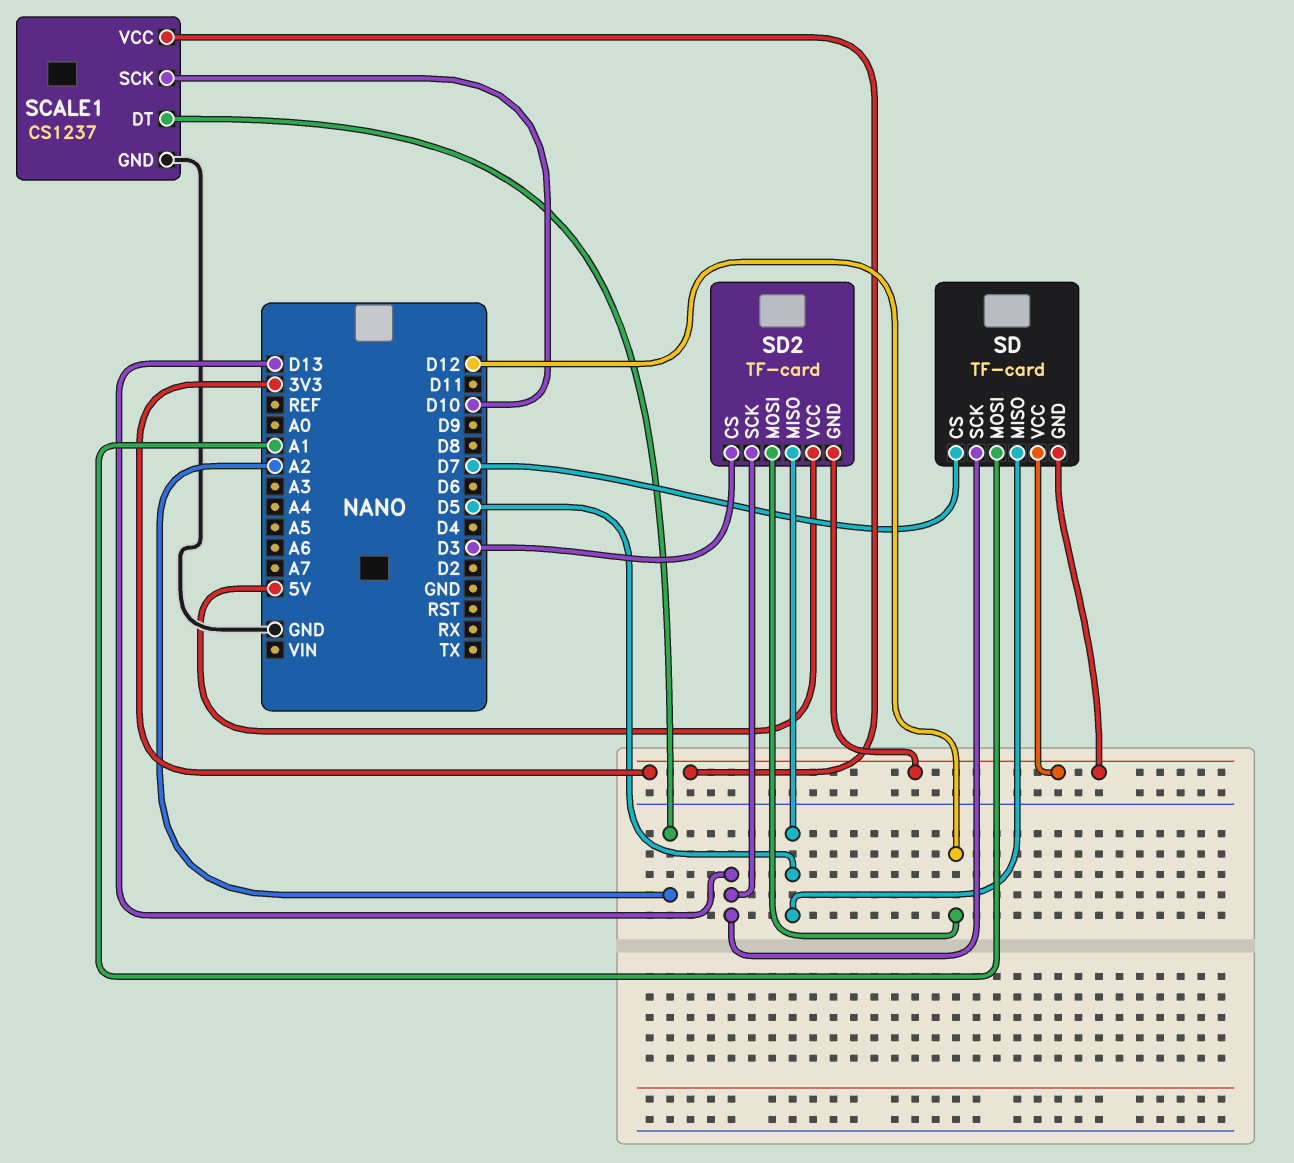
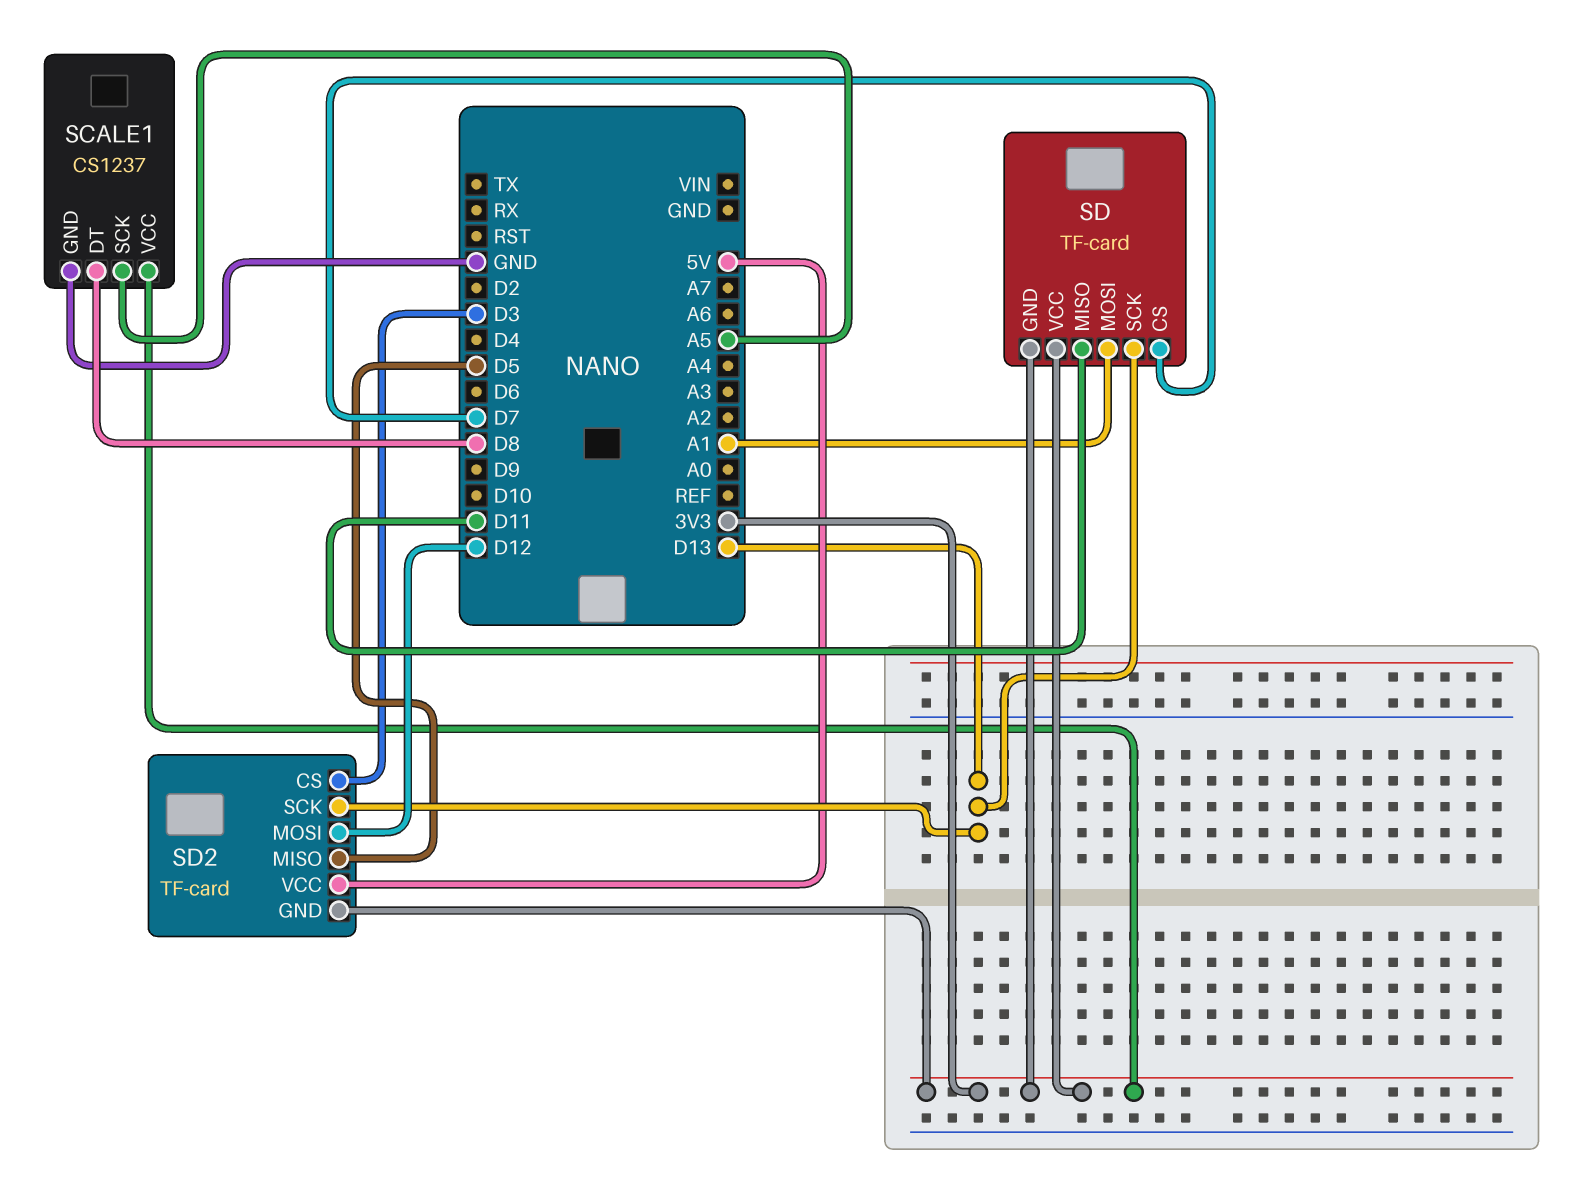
SCALE1 pin DT: A2 -> D8
SCALE1 pin SCK: D10 -> A5
SD pin MISO: D5 -> D11

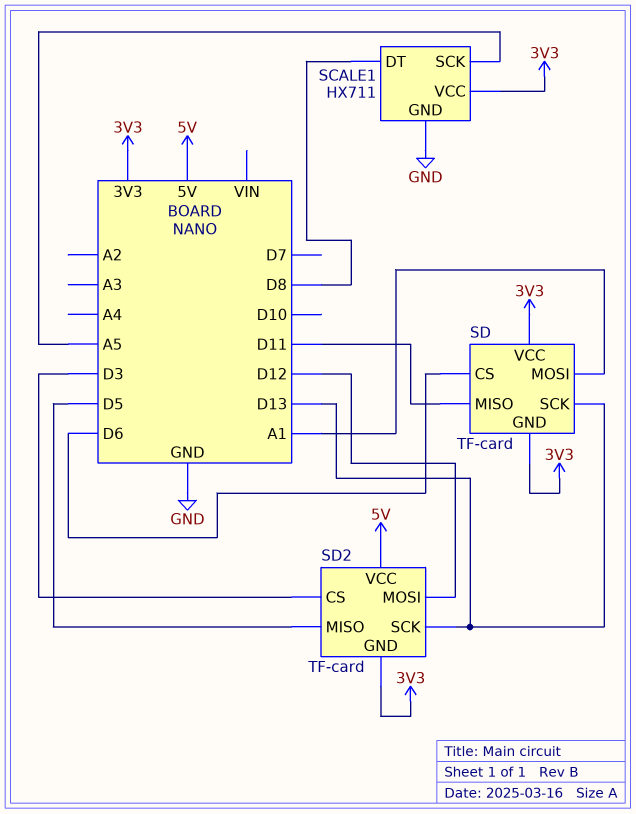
SCALE1: CS1237 -> HX711
SD pin CS: D7 -> D6

